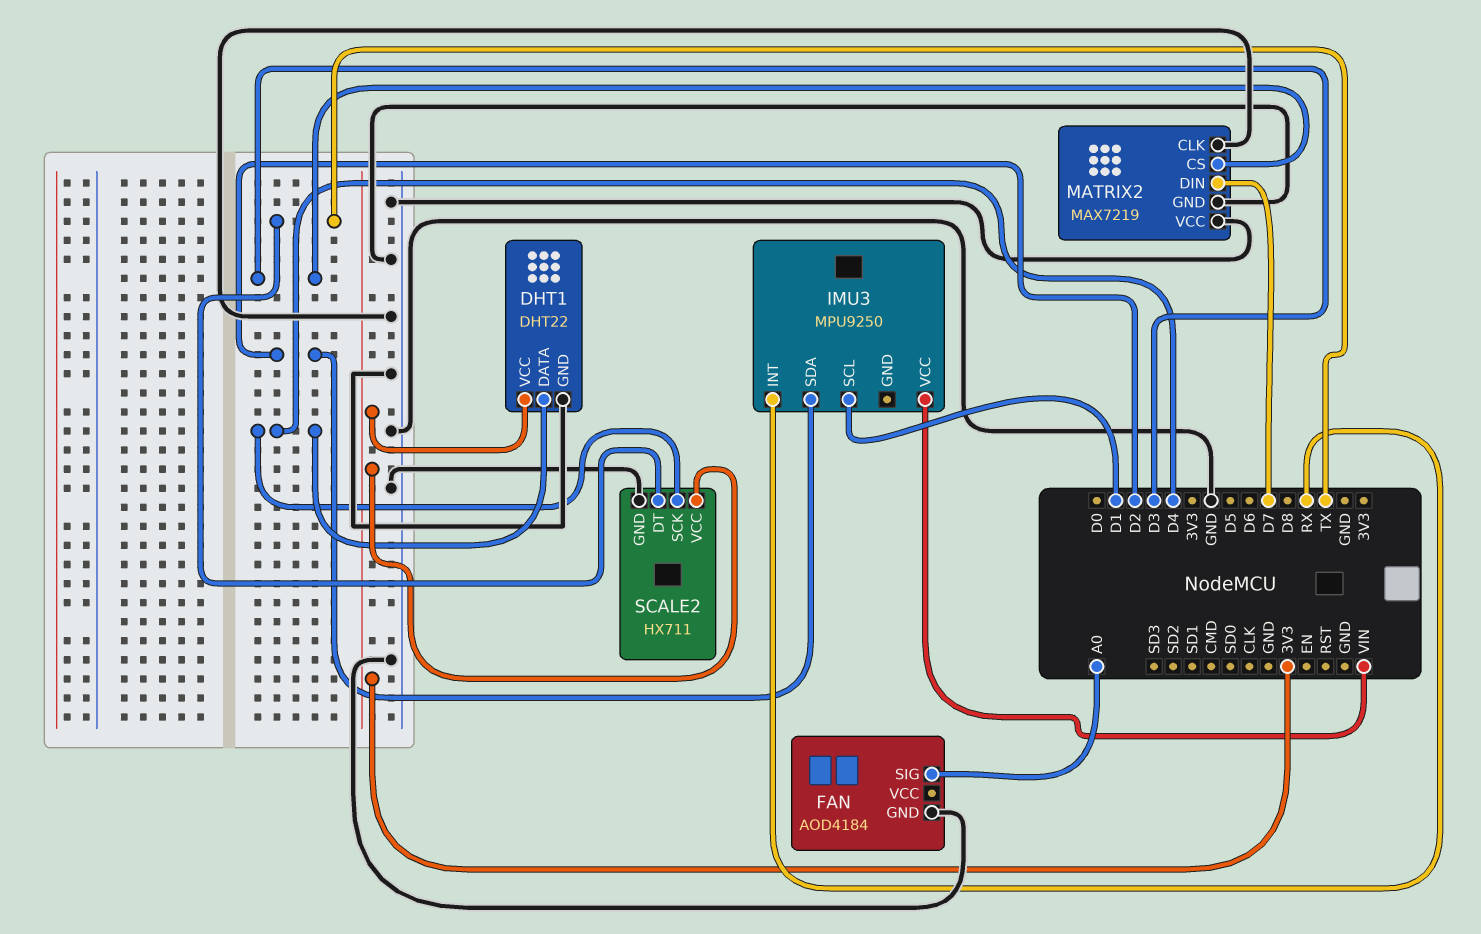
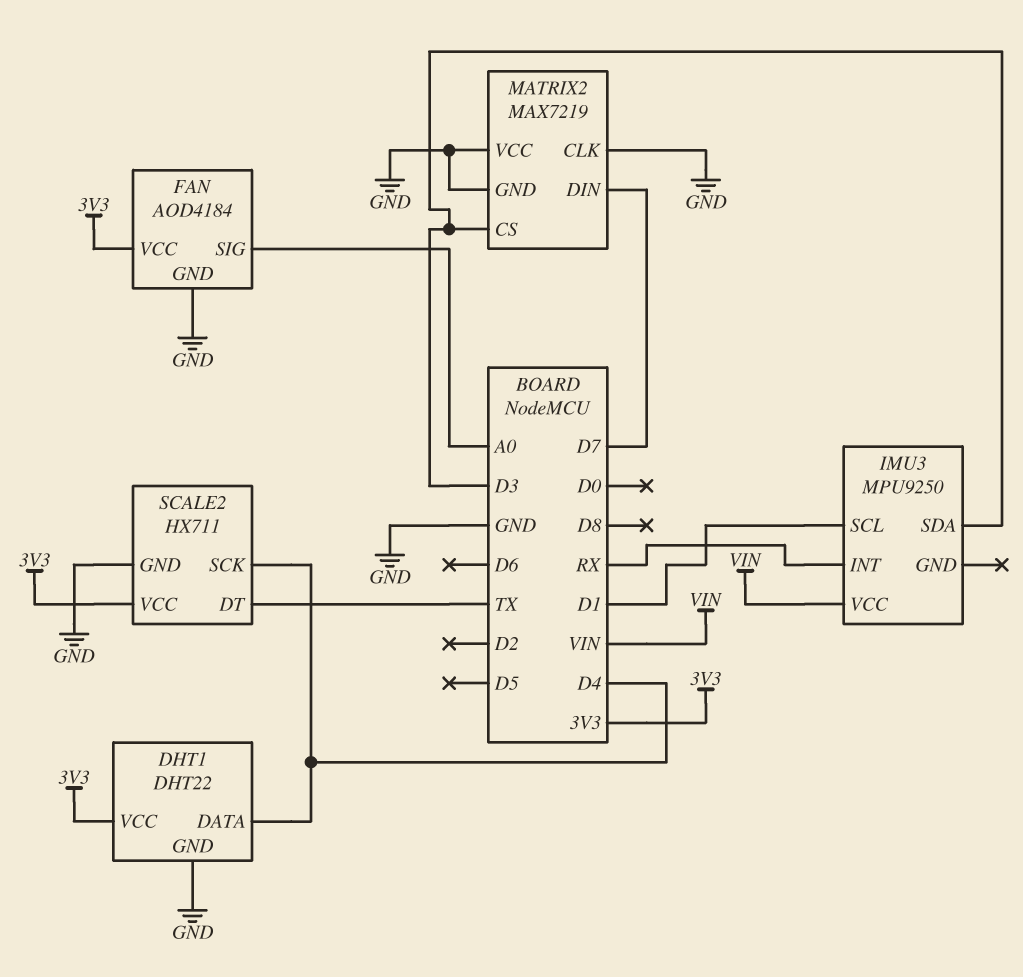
FAN pin VCC: none -> 3V3
IMU3 pin SDA: D2 -> D3

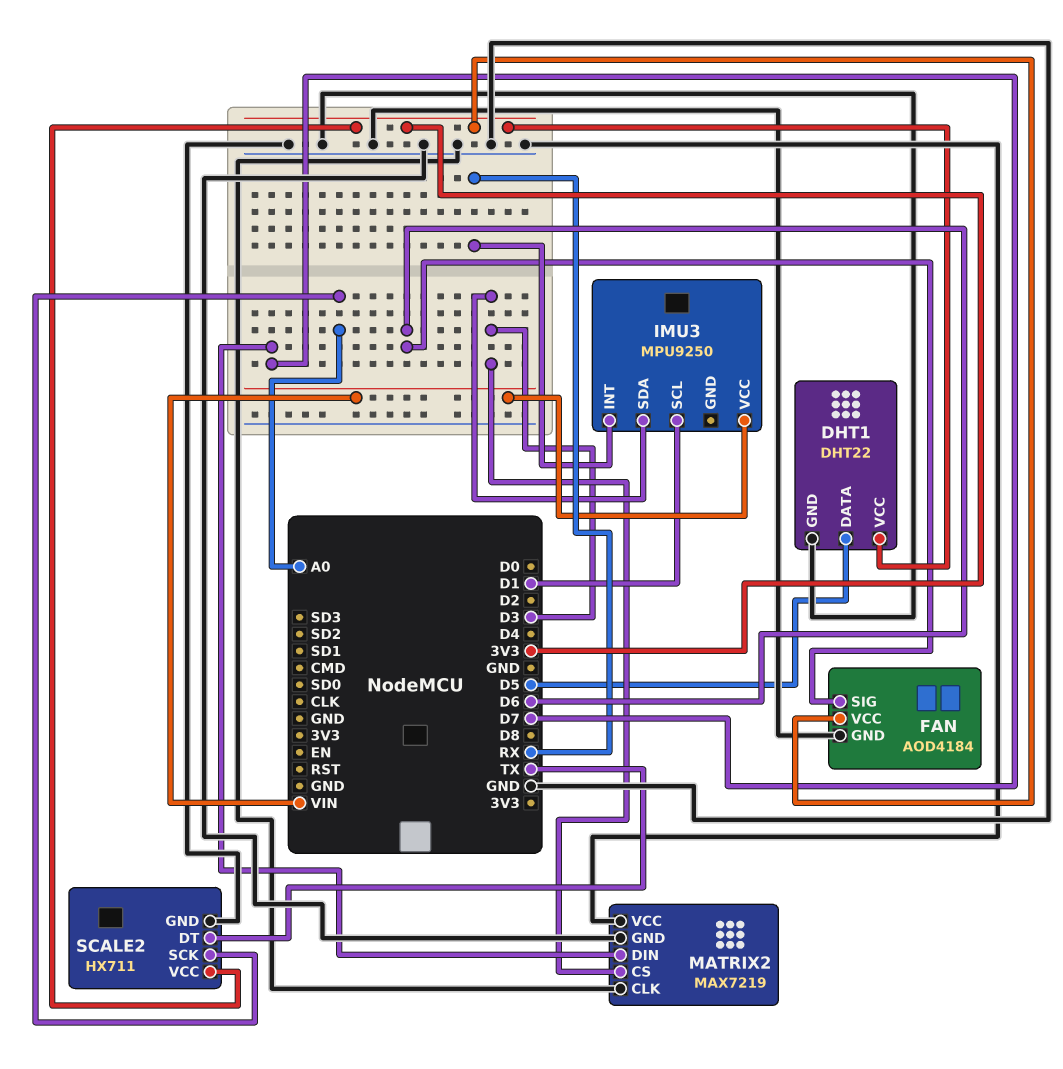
DHT1 pin DATA: D4 -> D5
FAN pin SIG: A0 -> D6
SCALE2 pin SCK: D4 -> A0

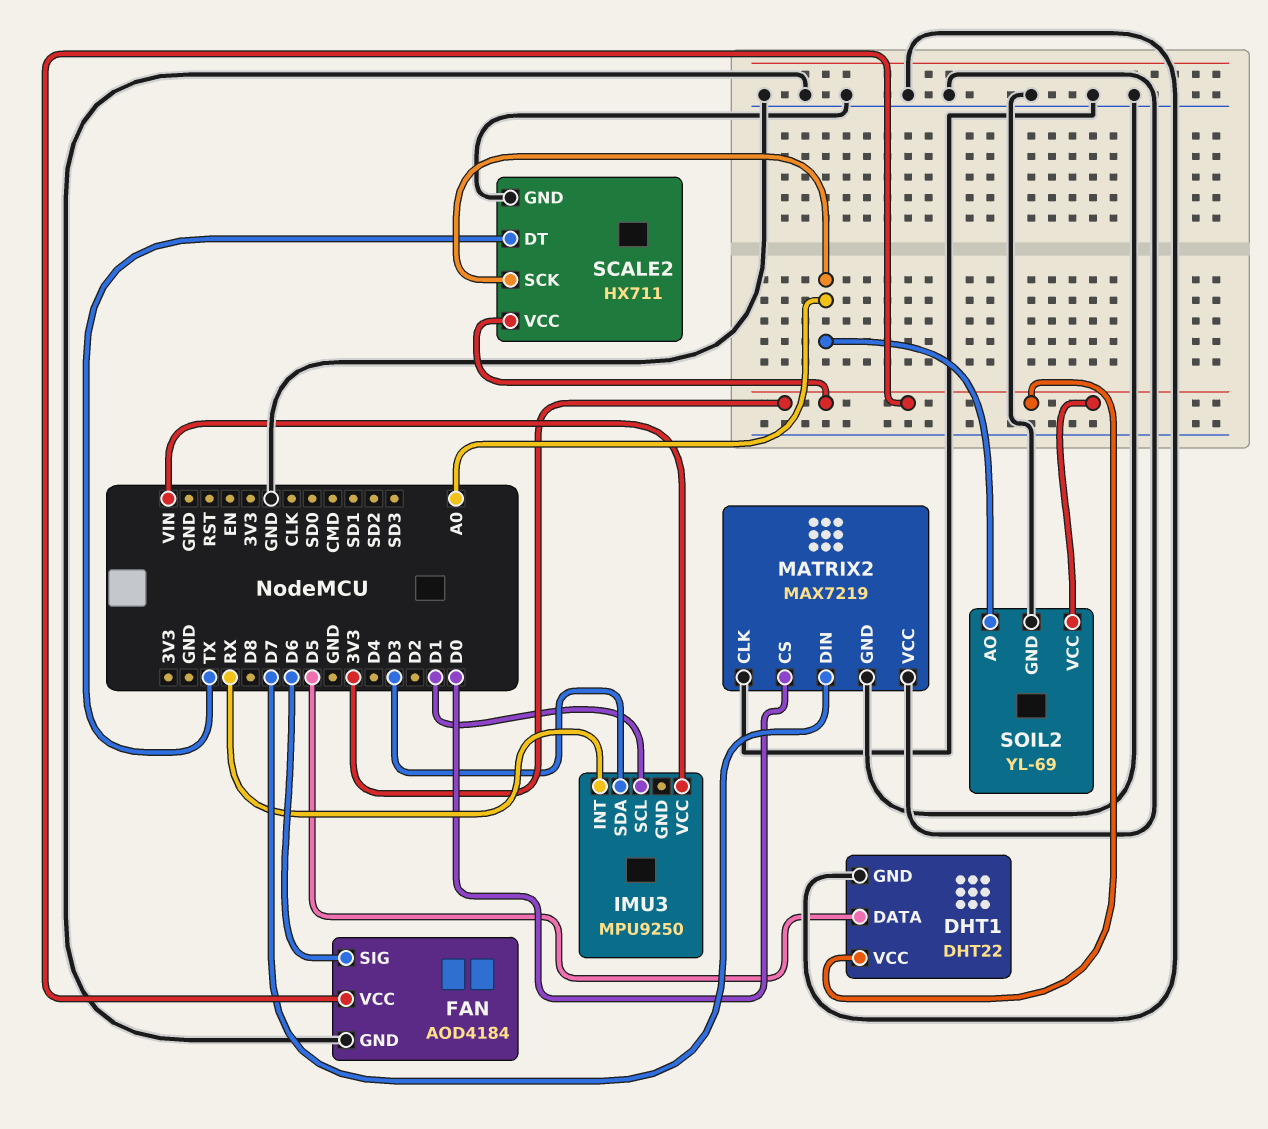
MATRIX2 pin CS: D3 -> D0
SOIL2: none -> YL-69
SOIL2 pin AO: none -> A0
SOIL2 pin GND: none -> GND
SOIL2 pin VCC: none -> 3V3

